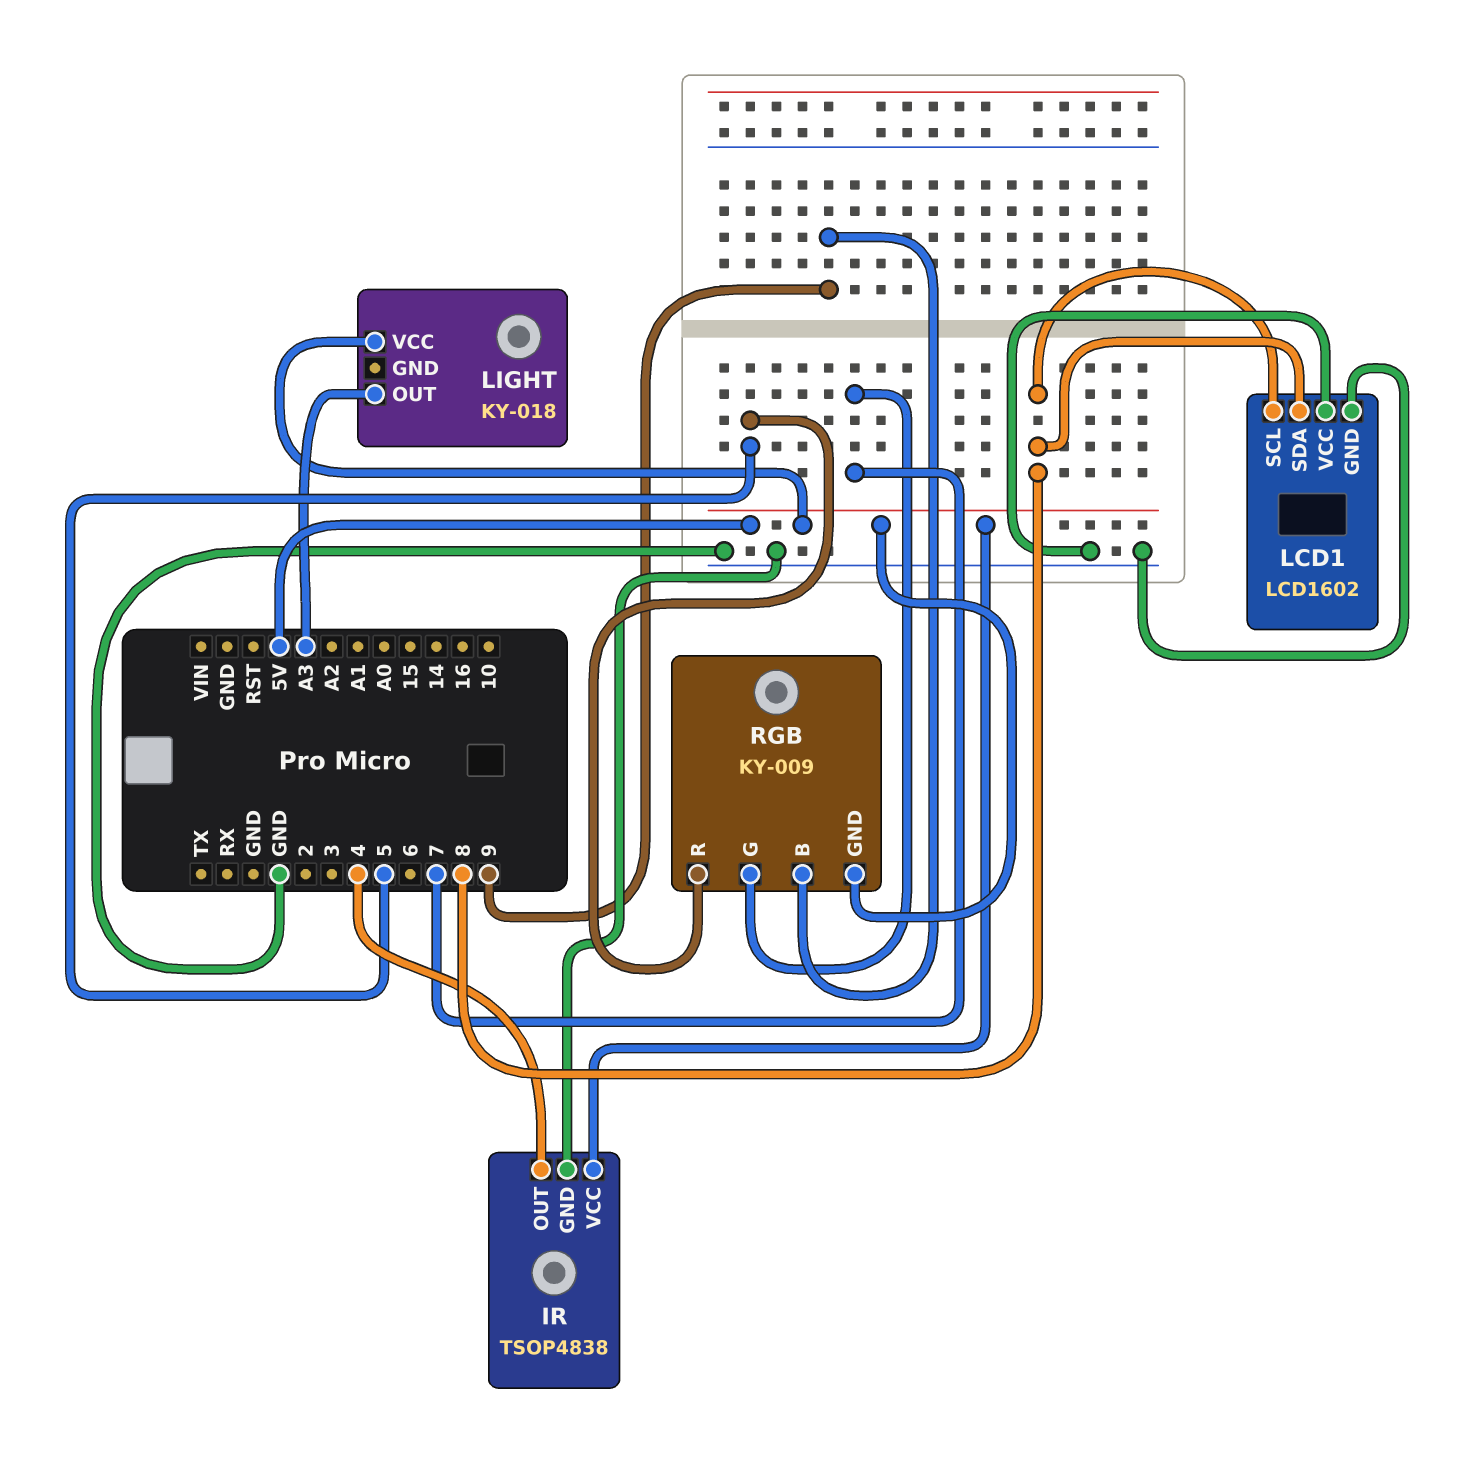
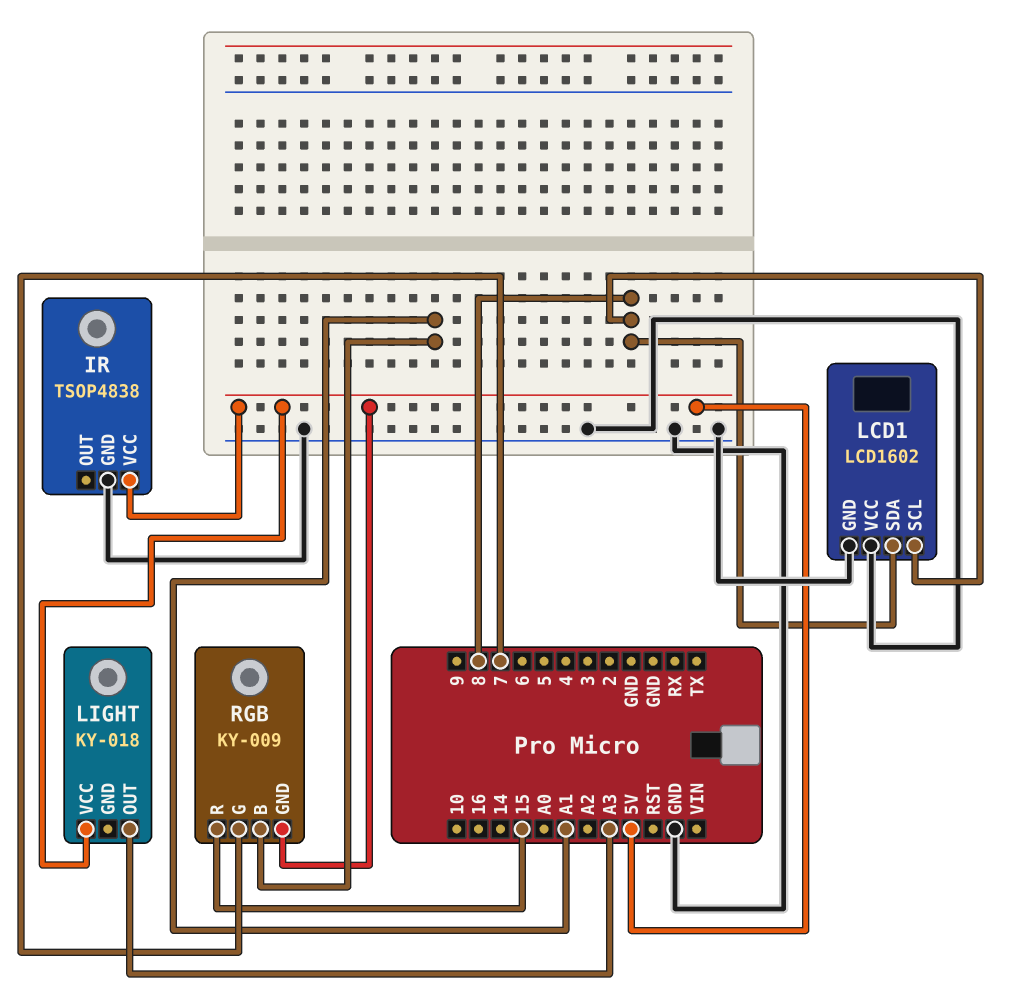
IR pin OUT: 4 -> none
RGB pin B: 9 -> A1
RGB pin R: 5 -> 15

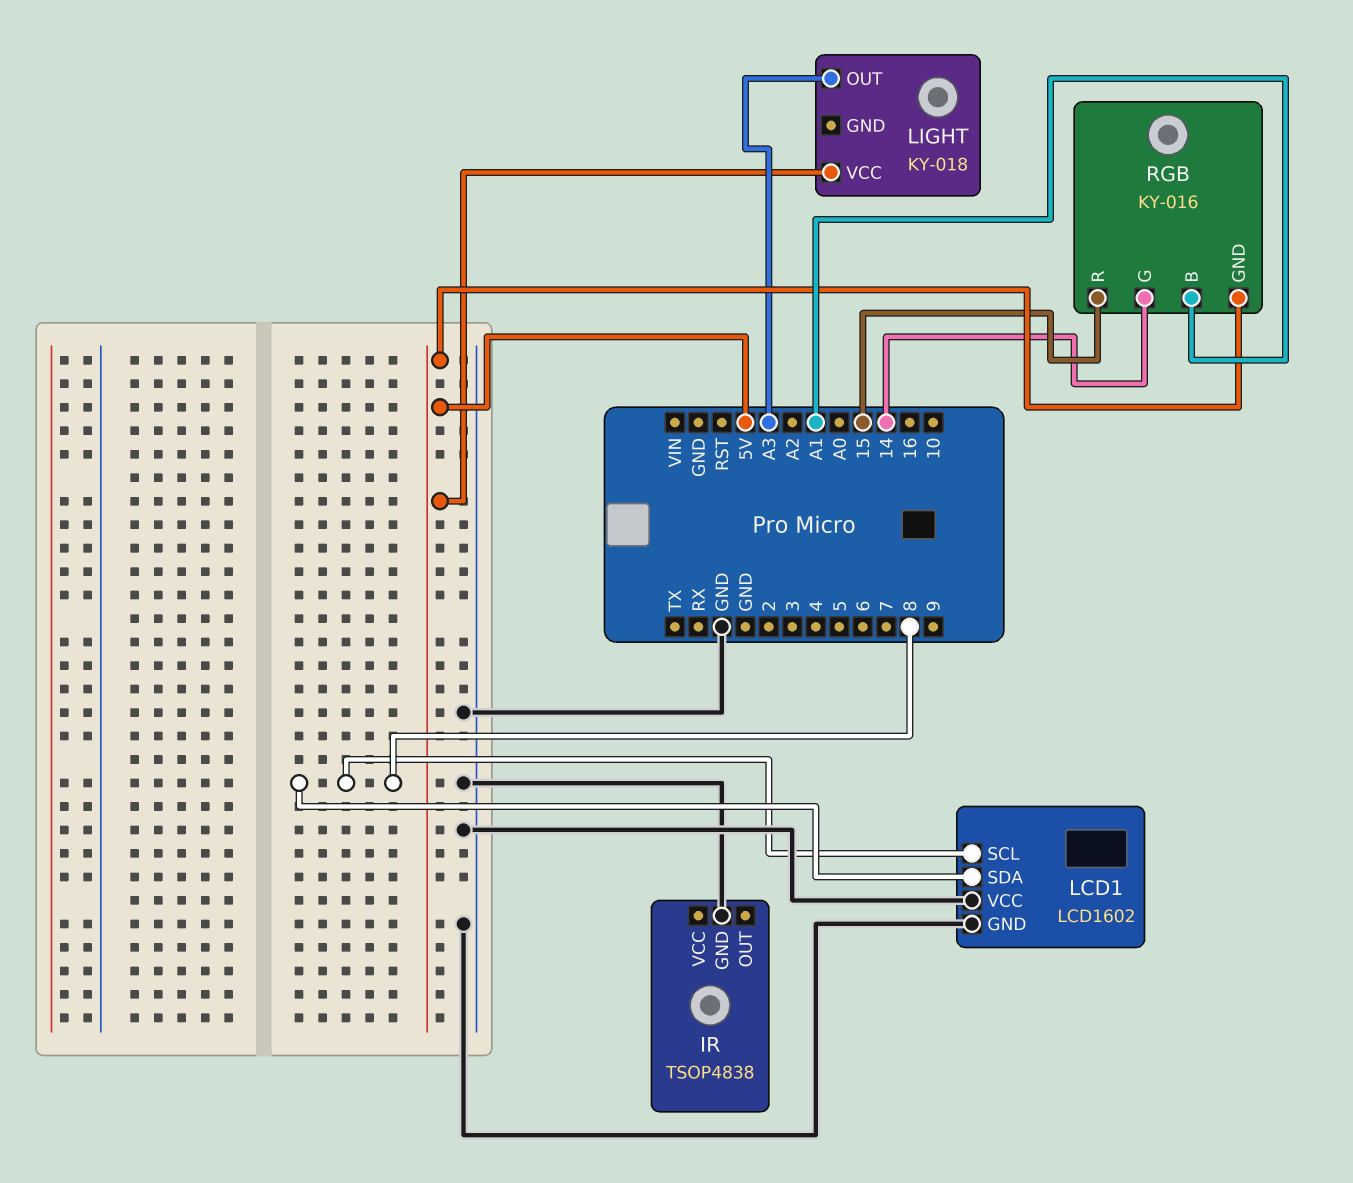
IR pin VCC: 5V -> none
RGB: KY-009 -> KY-016
RGB pin G: 7 -> 14

